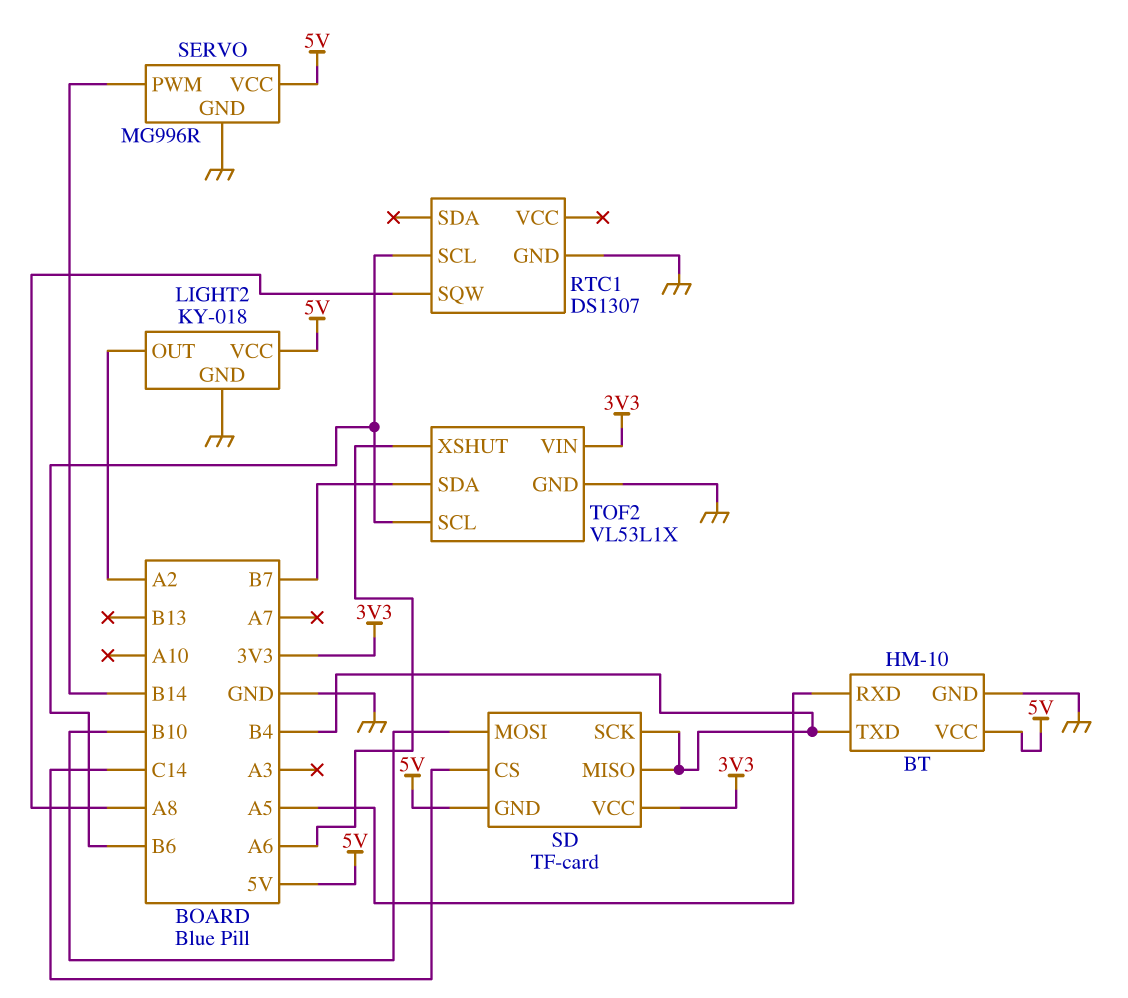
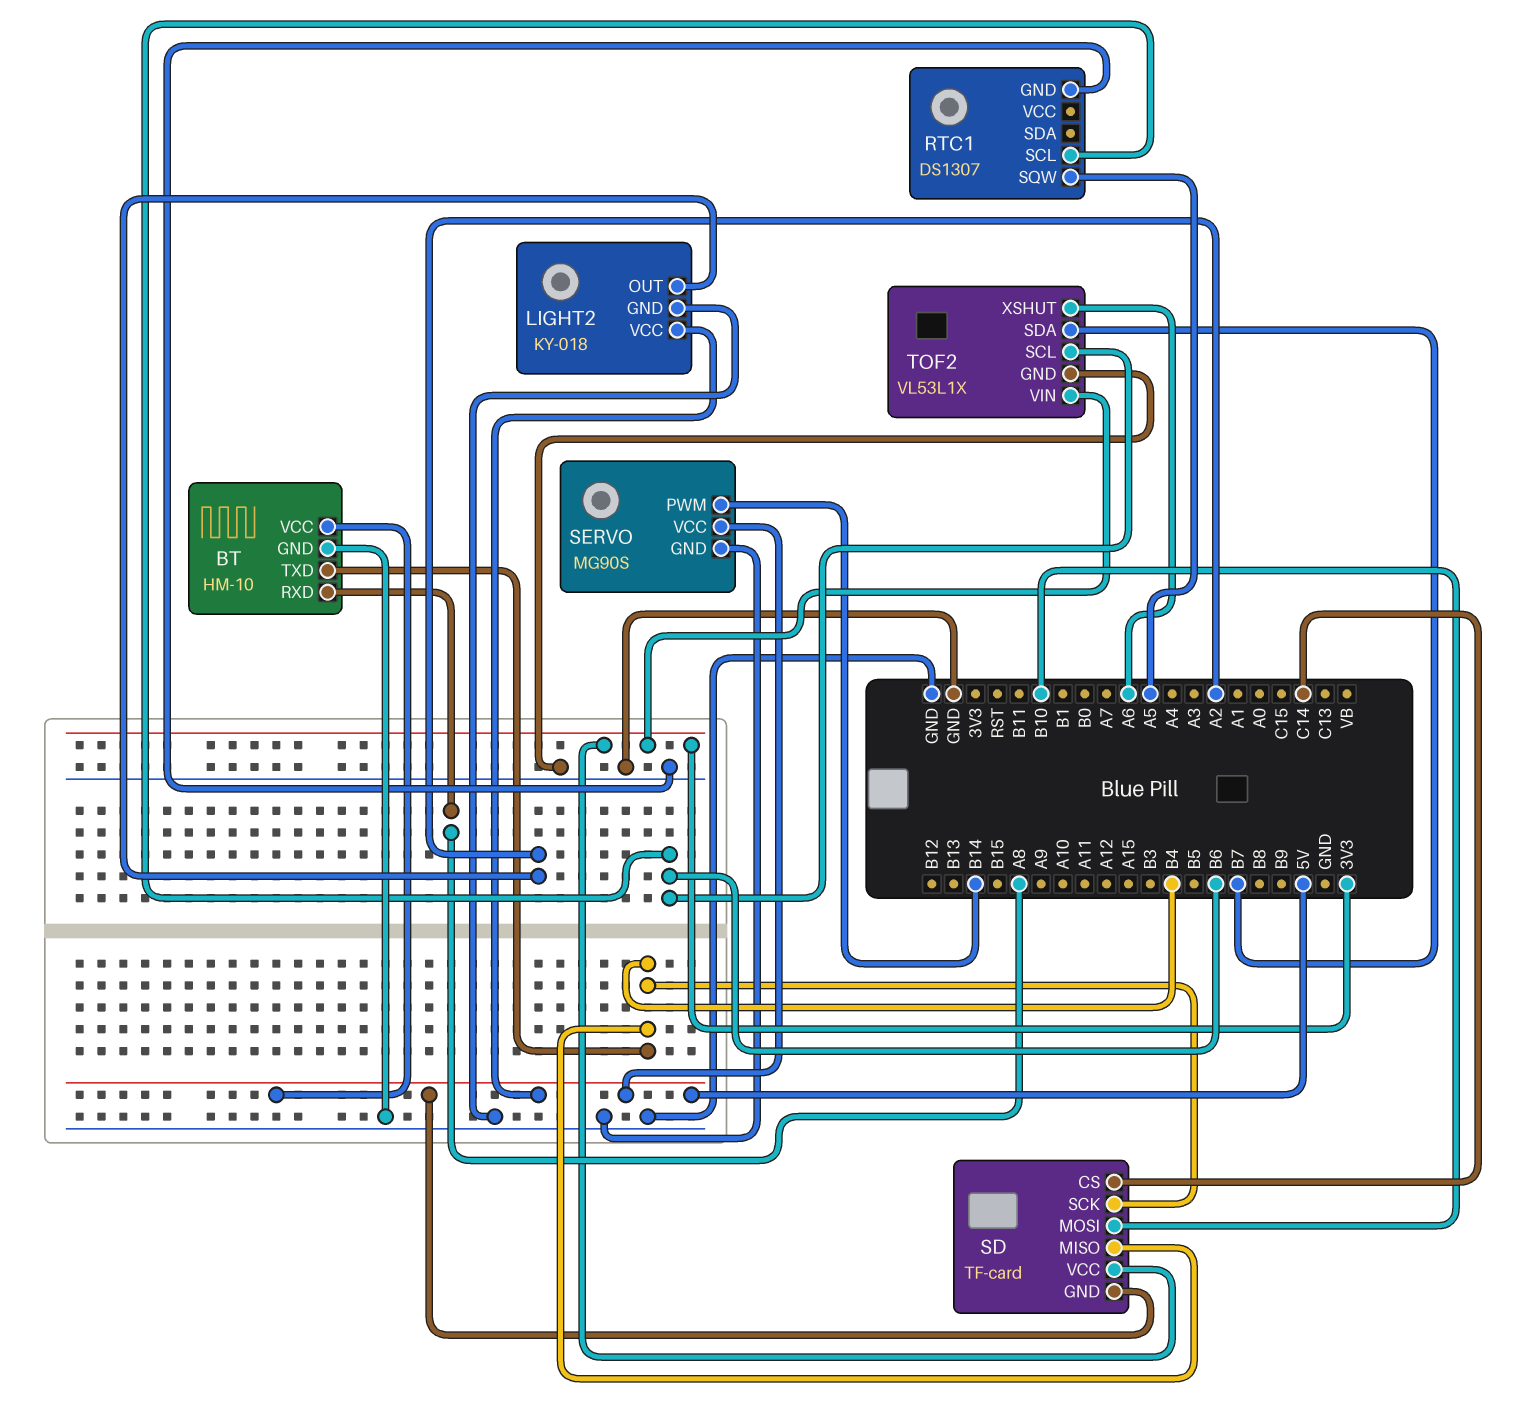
BT pin RXD: A5 -> A8
RTC1 pin SQW: A8 -> A5
SERVO: MG996R -> MG90S

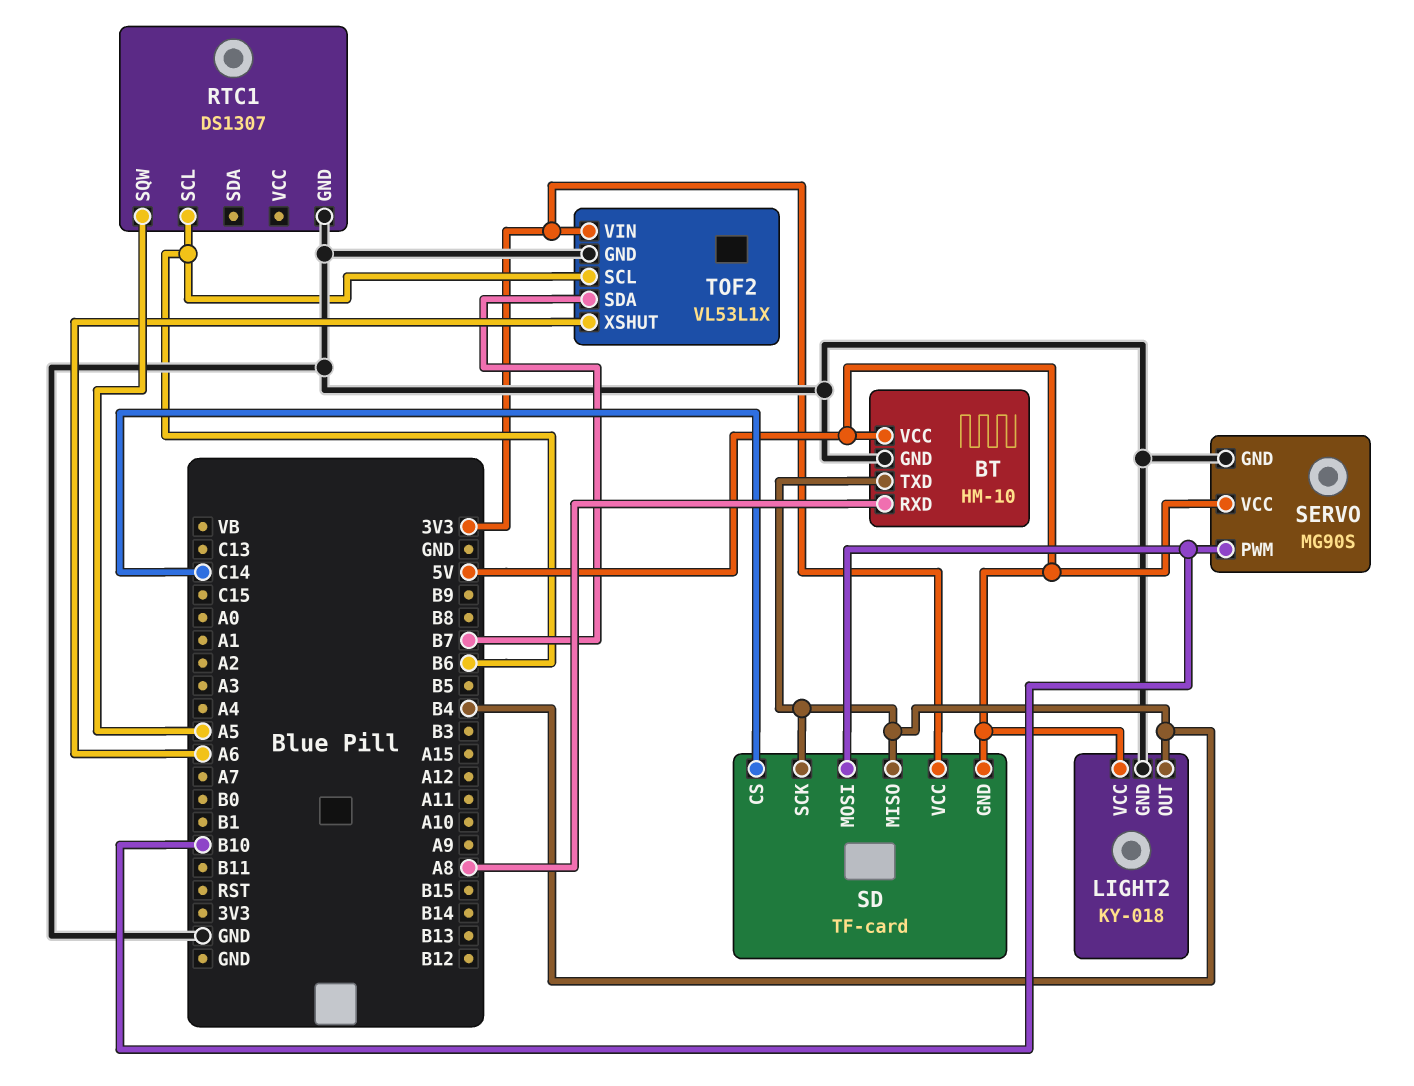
LIGHT2 pin OUT: A2 -> B4
SERVO pin PWM: B14 -> B10

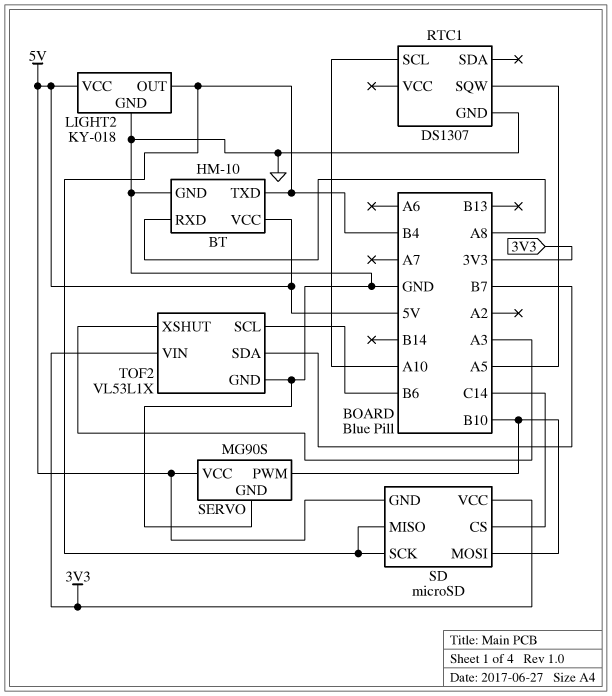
RTC1 pin SCL: B6 -> A10
SD: TF-card -> microSD
TOF2 pin XSHUT: A6 -> A3

